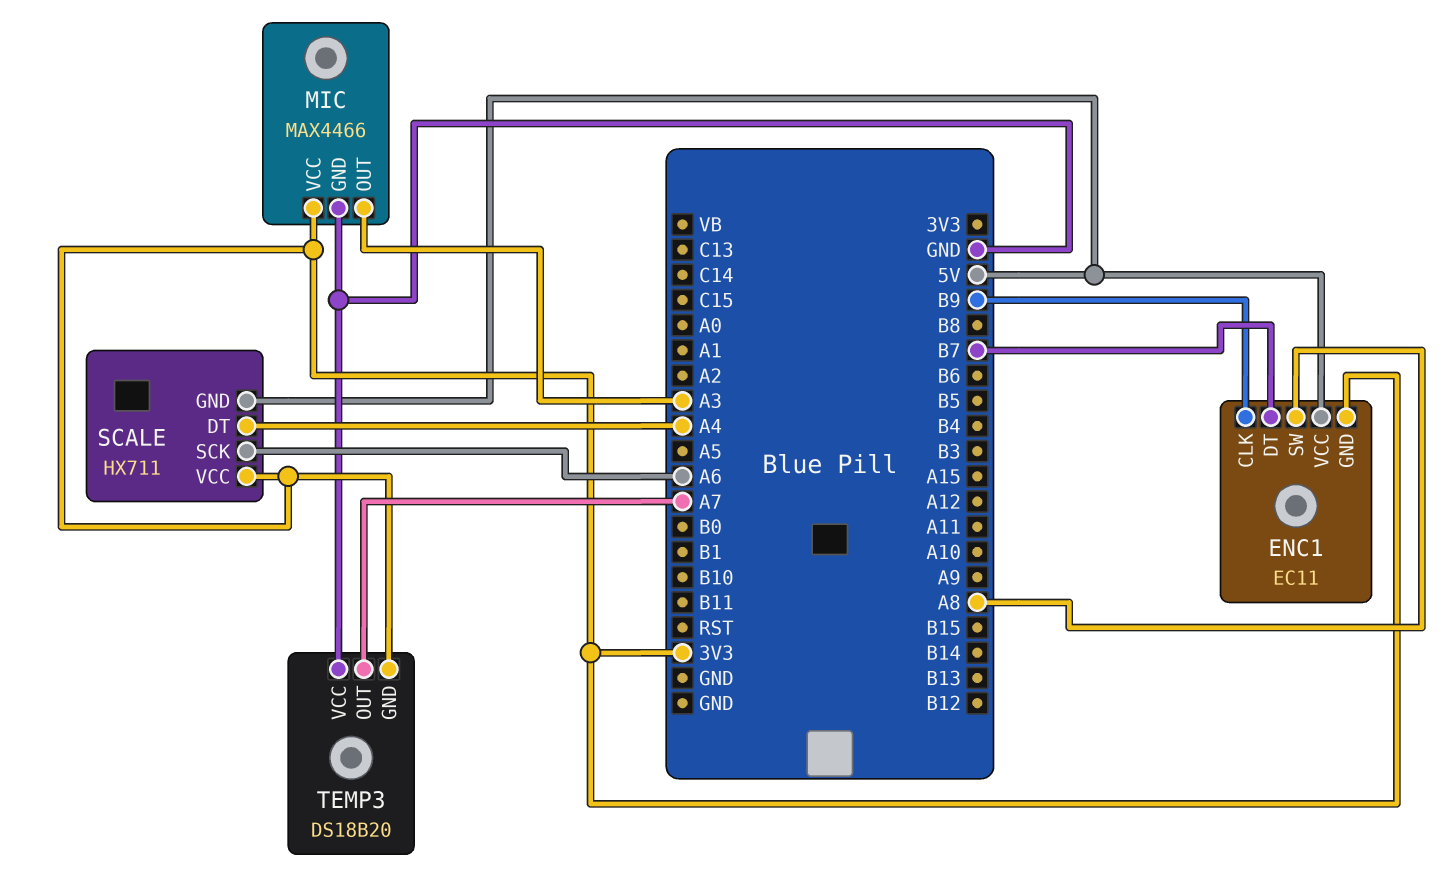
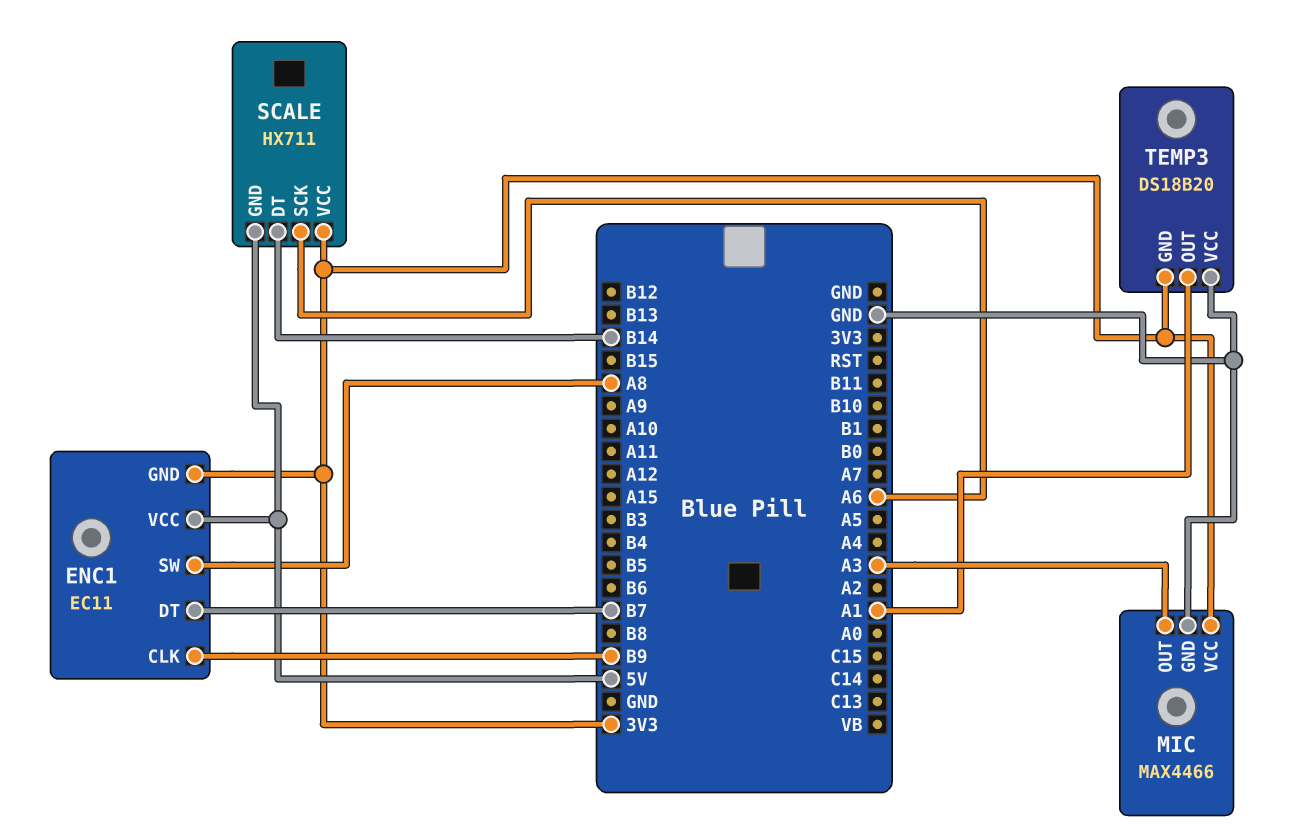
SCALE pin DT: A4 -> B14
TEMP3 pin OUT: A7 -> A1

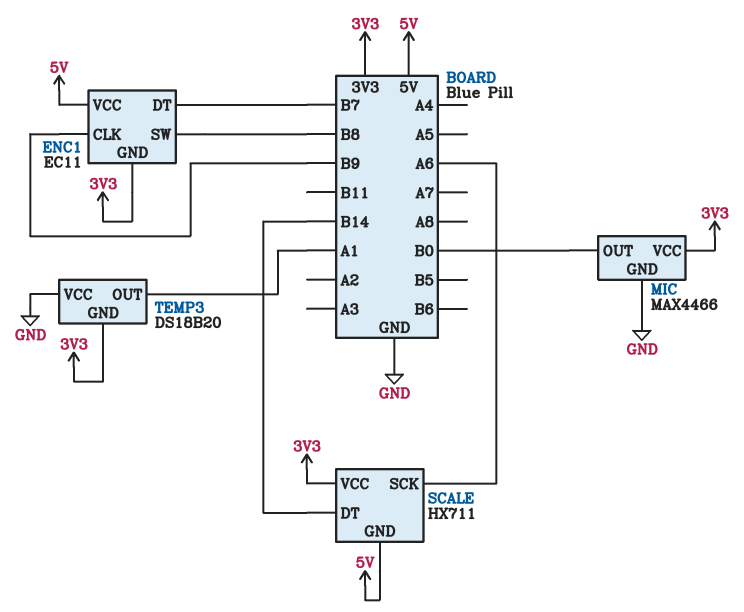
ENC1 pin SW: A8 -> B8
MIC pin OUT: A3 -> B0

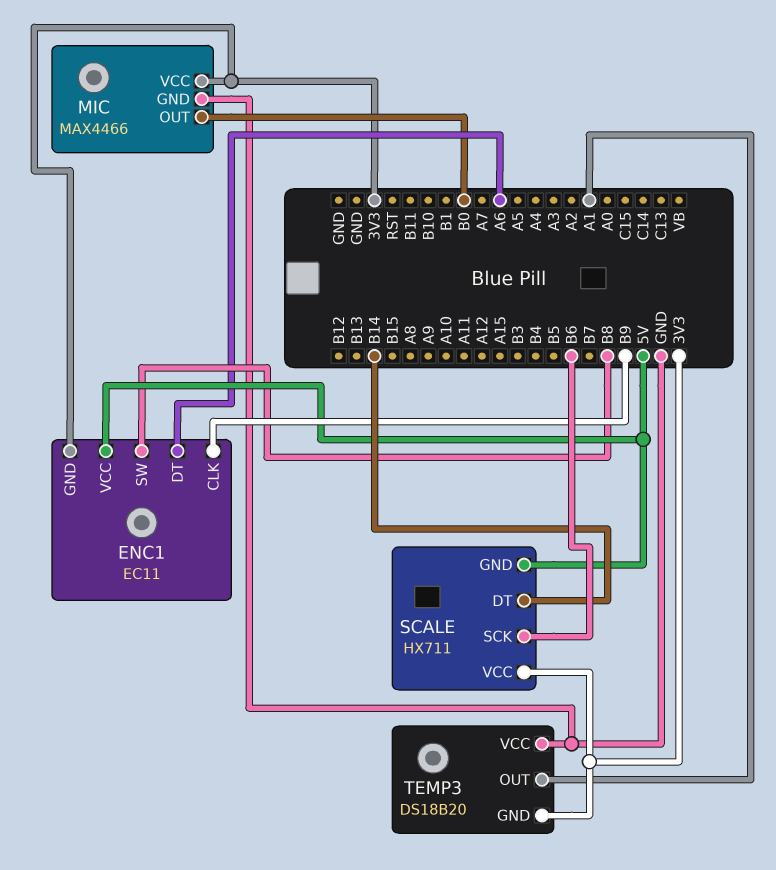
ENC1 pin DT: B7 -> A6
SCALE pin SCK: A6 -> B6

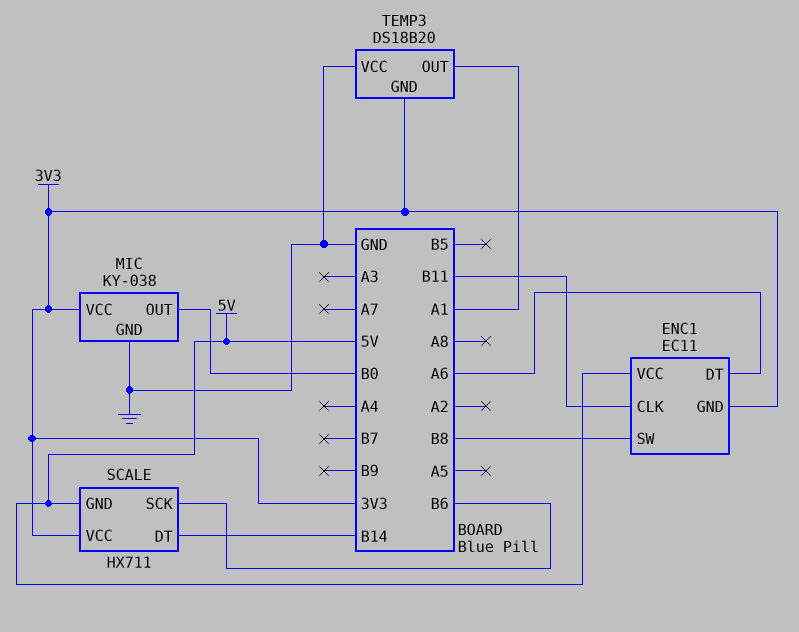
ENC1 pin CLK: B9 -> B11
MIC: MAX4466 -> KY-038

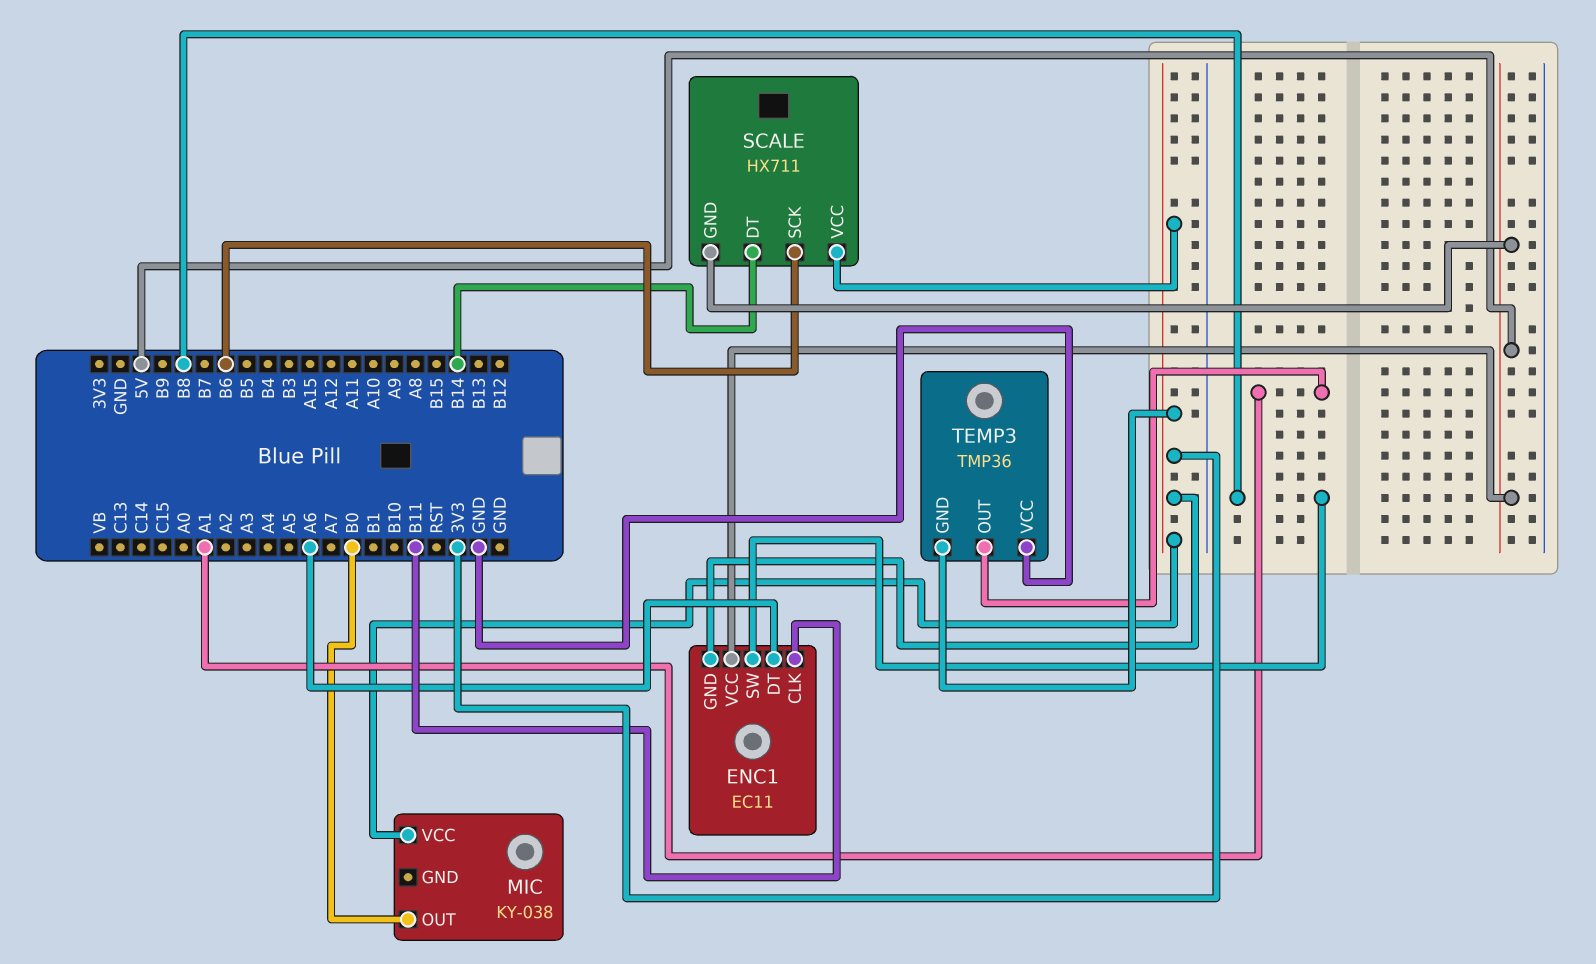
MIC pin GND: GND -> none
TEMP3: DS18B20 -> TMP36

